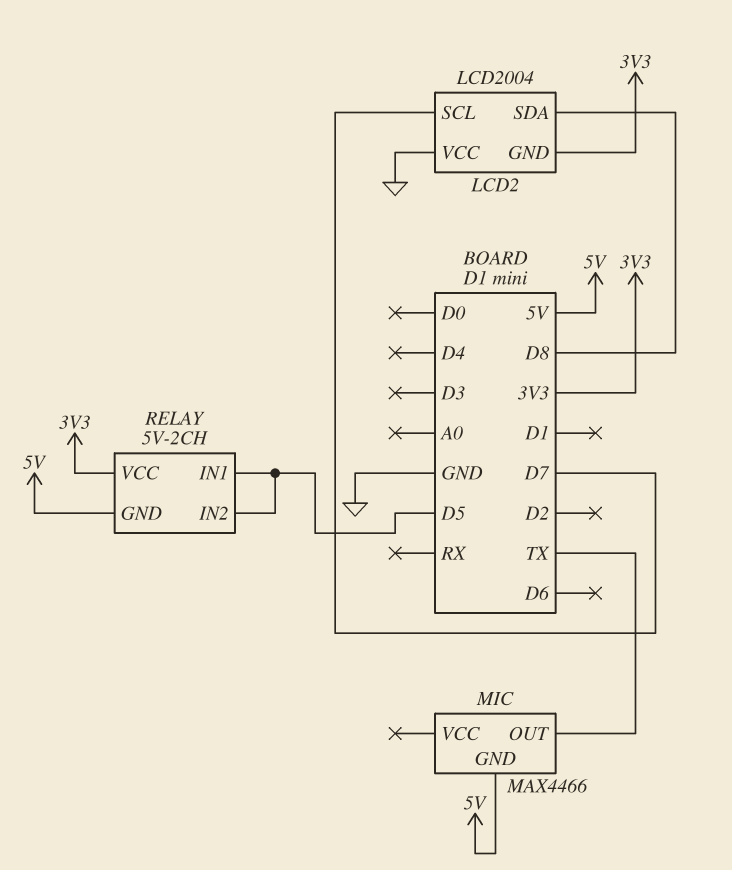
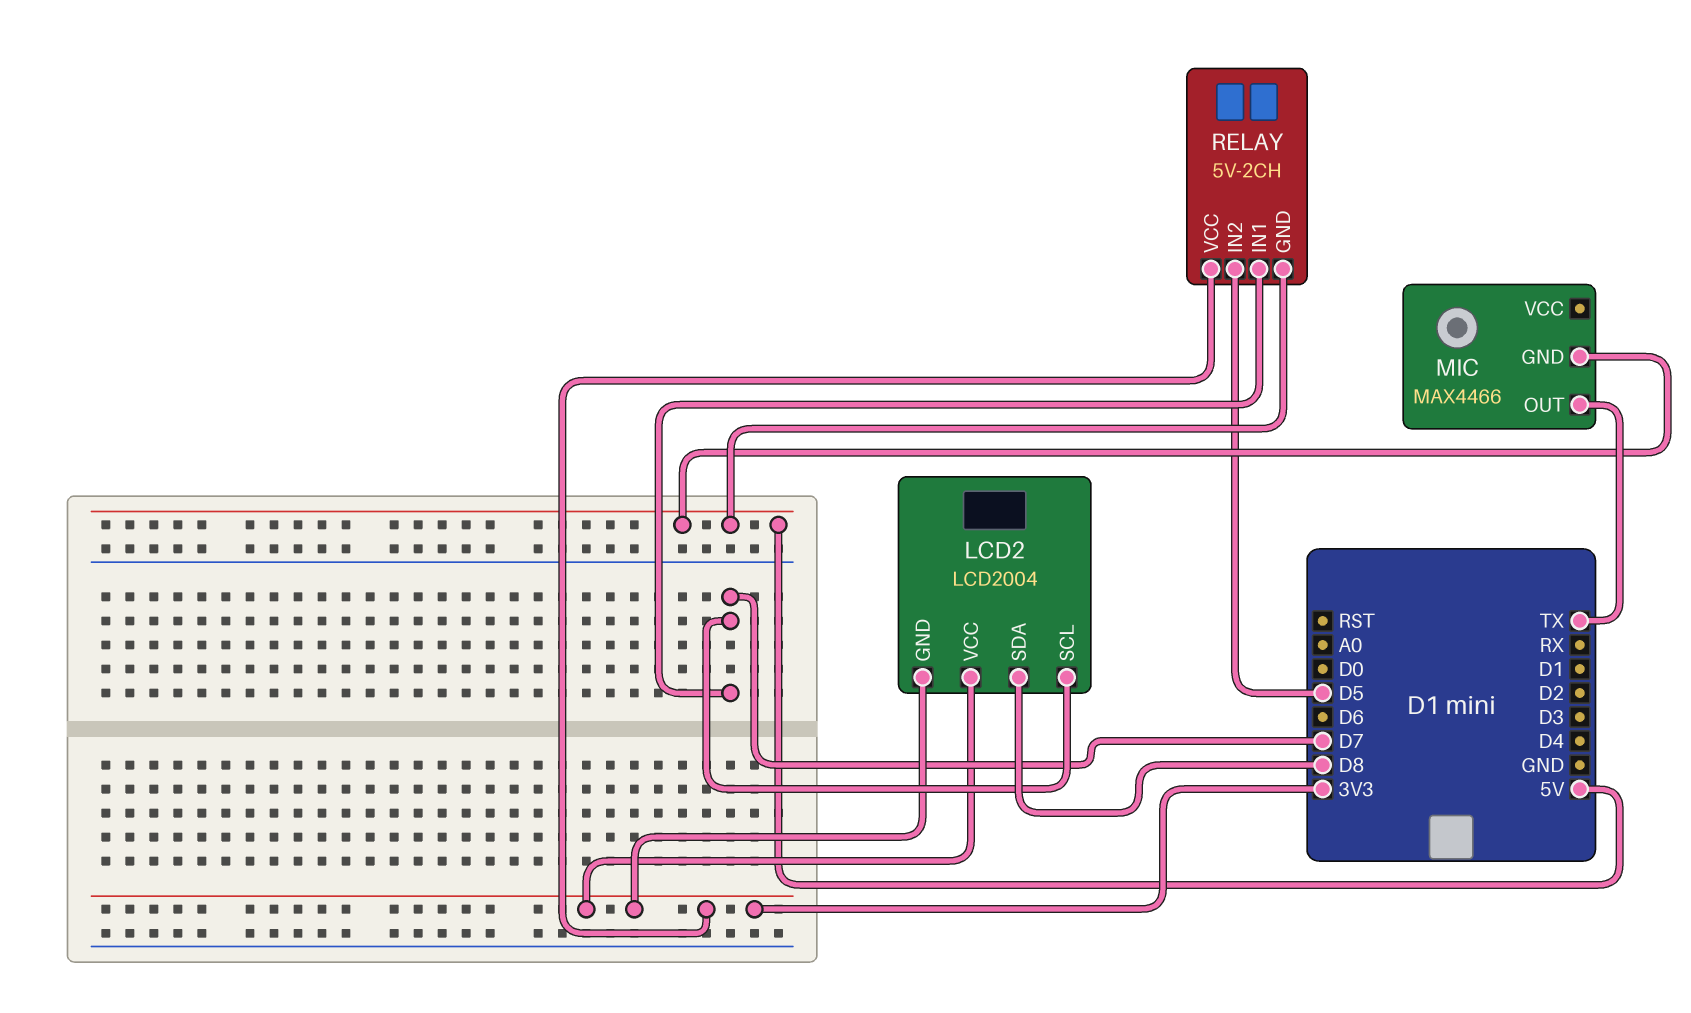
LCD2 pin VCC: GND -> 3V3
RELAY pin IN1: D5 -> D7

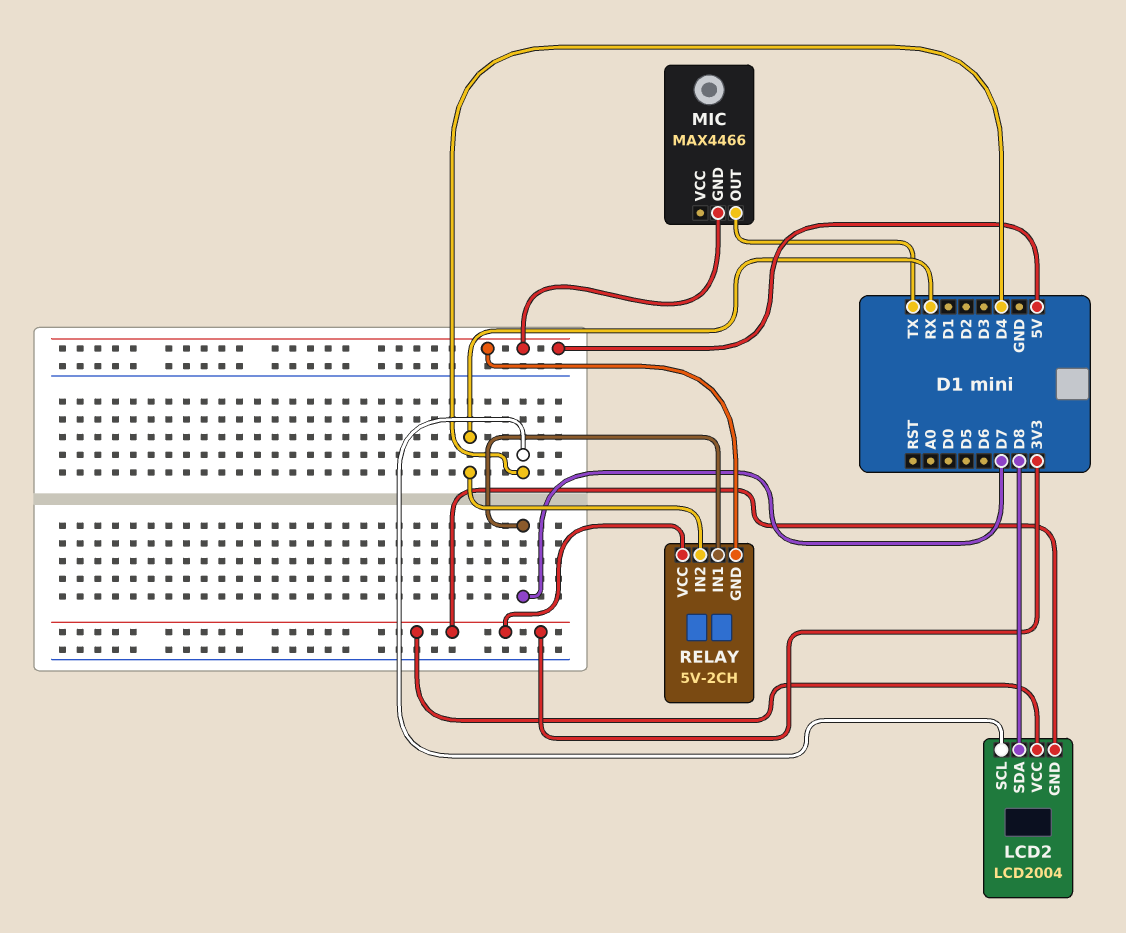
LCD2 pin SCL: D7 -> D4
RELAY pin IN2: D5 -> RX

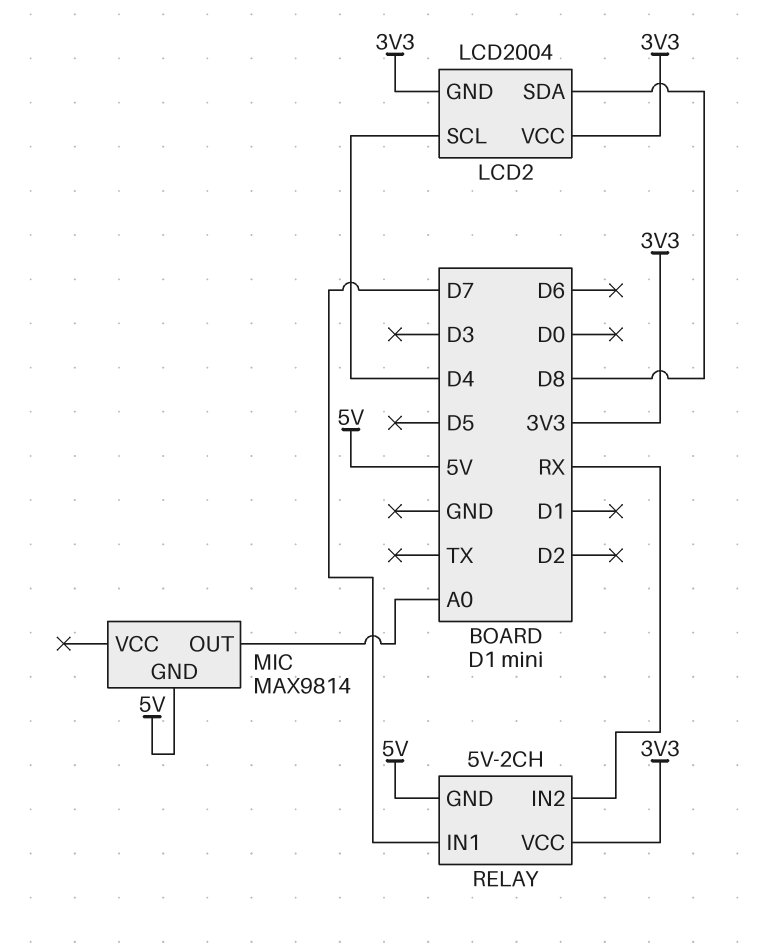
MIC: MAX4466 -> MAX9814
MIC pin OUT: TX -> A0

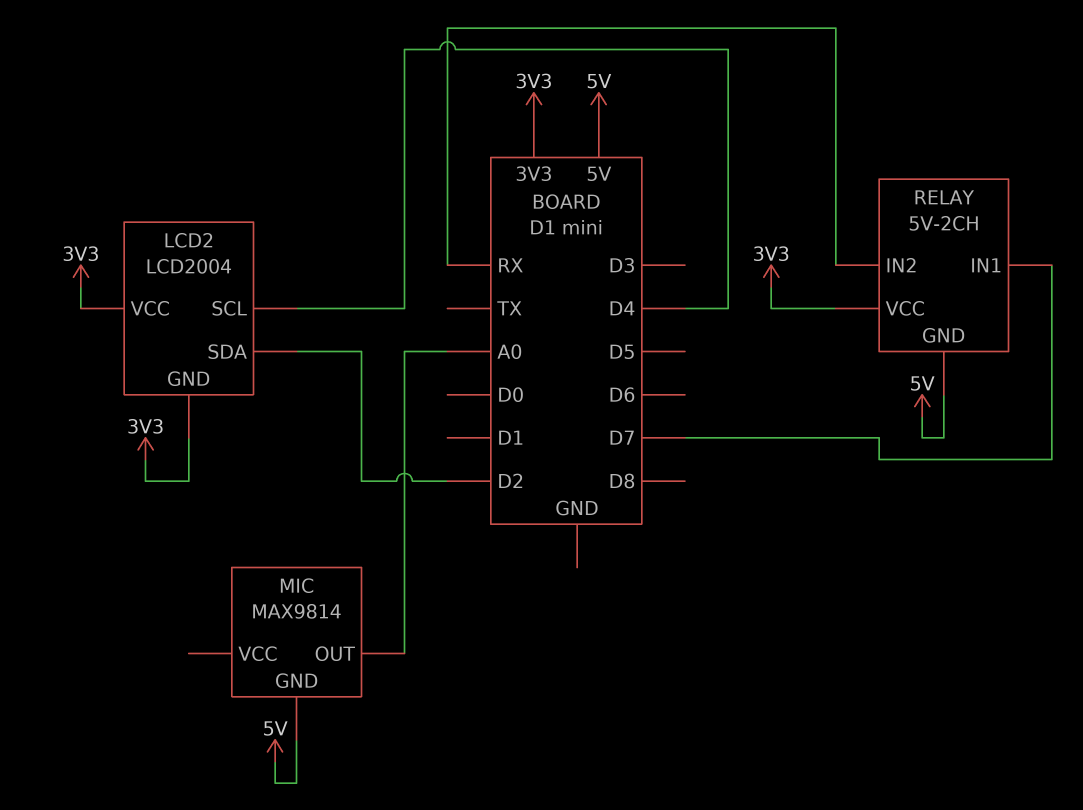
LCD2 pin SDA: D8 -> D2

